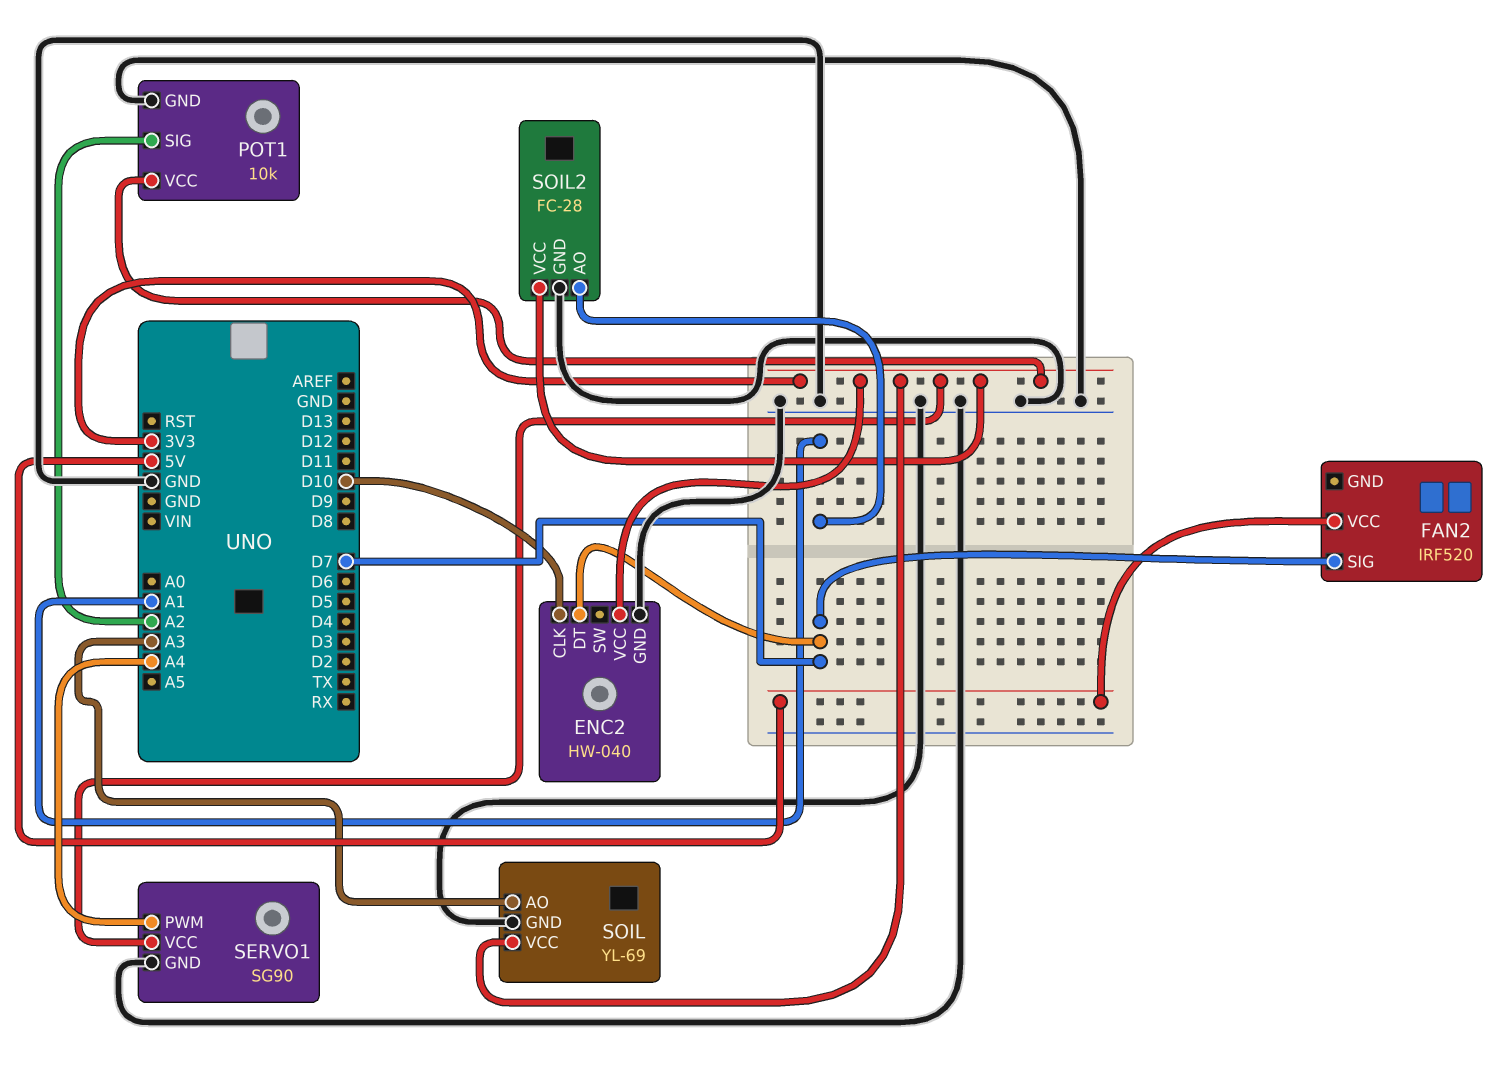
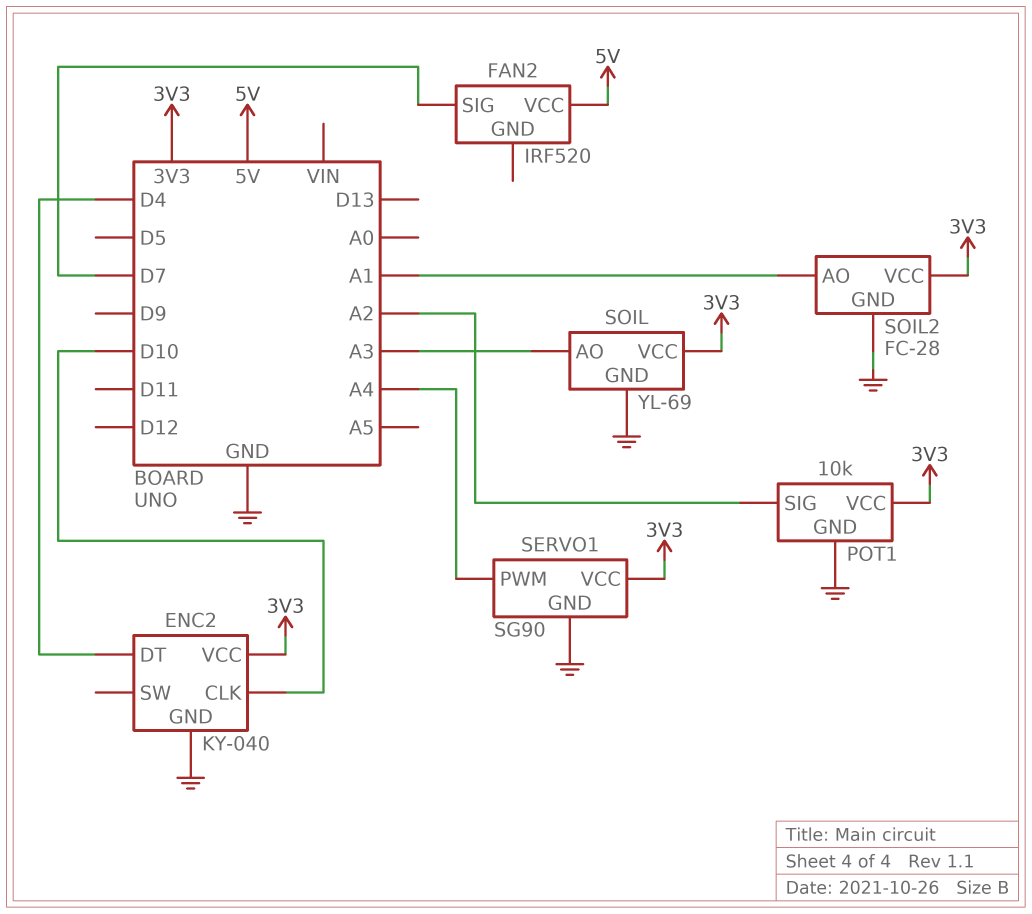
ENC2: HW-040 -> KY-040
ENC2 pin DT: D7 -> D4

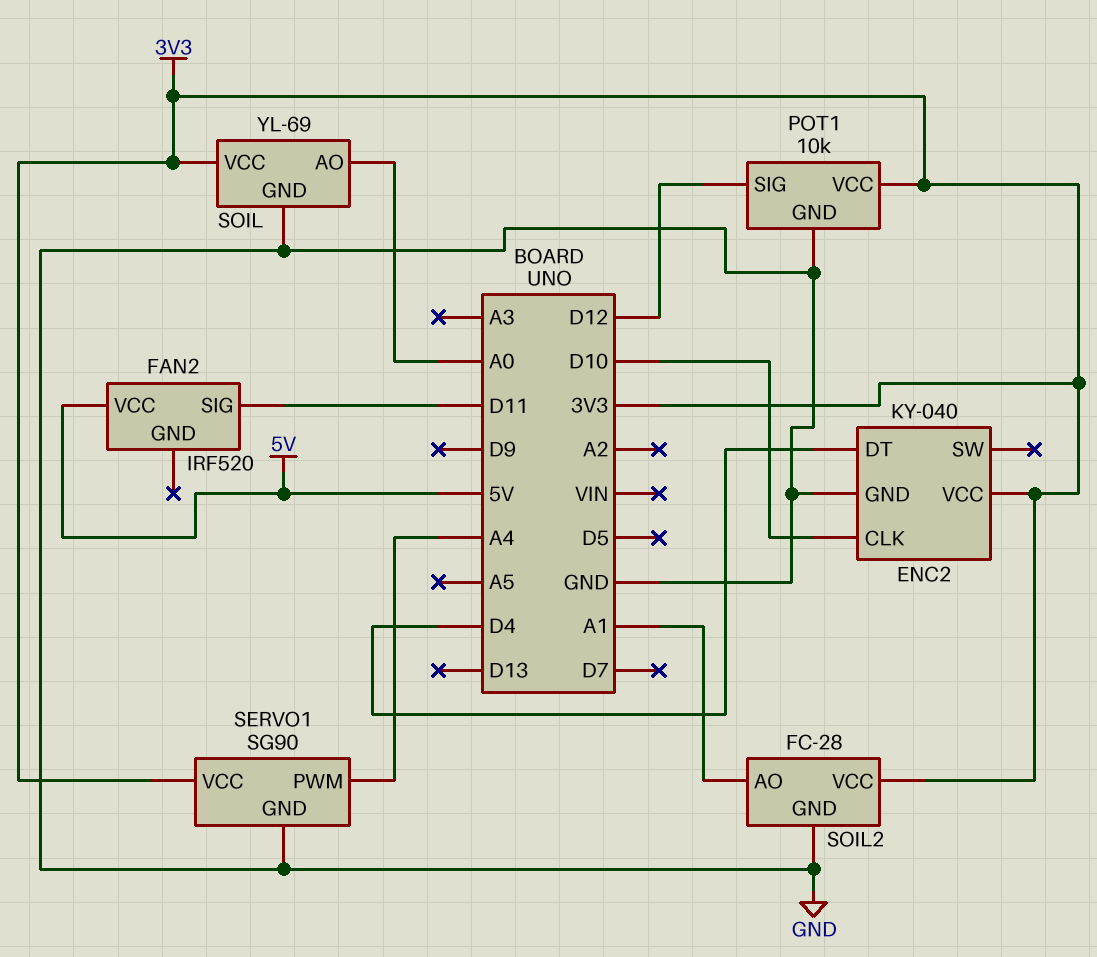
FAN2 pin SIG: D7 -> D11
POT1 pin SIG: A2 -> D12
SOIL pin AO: A3 -> A0

